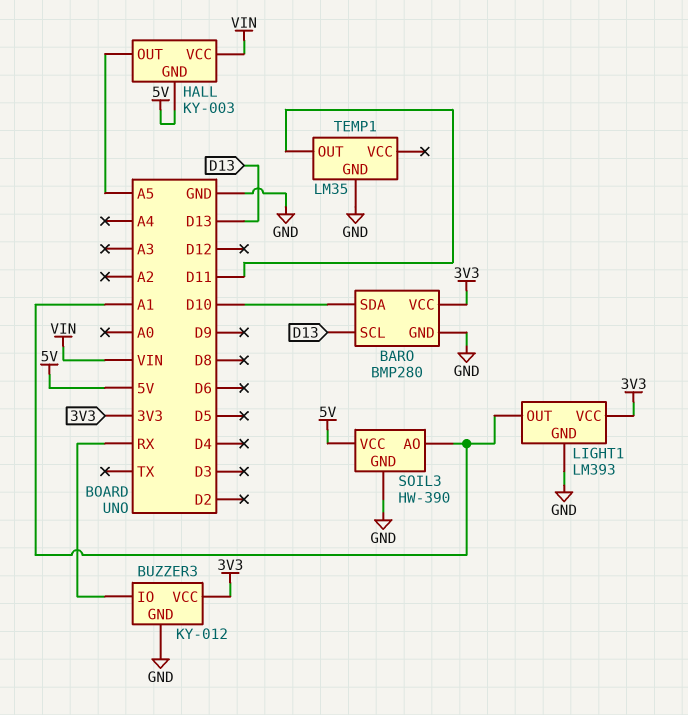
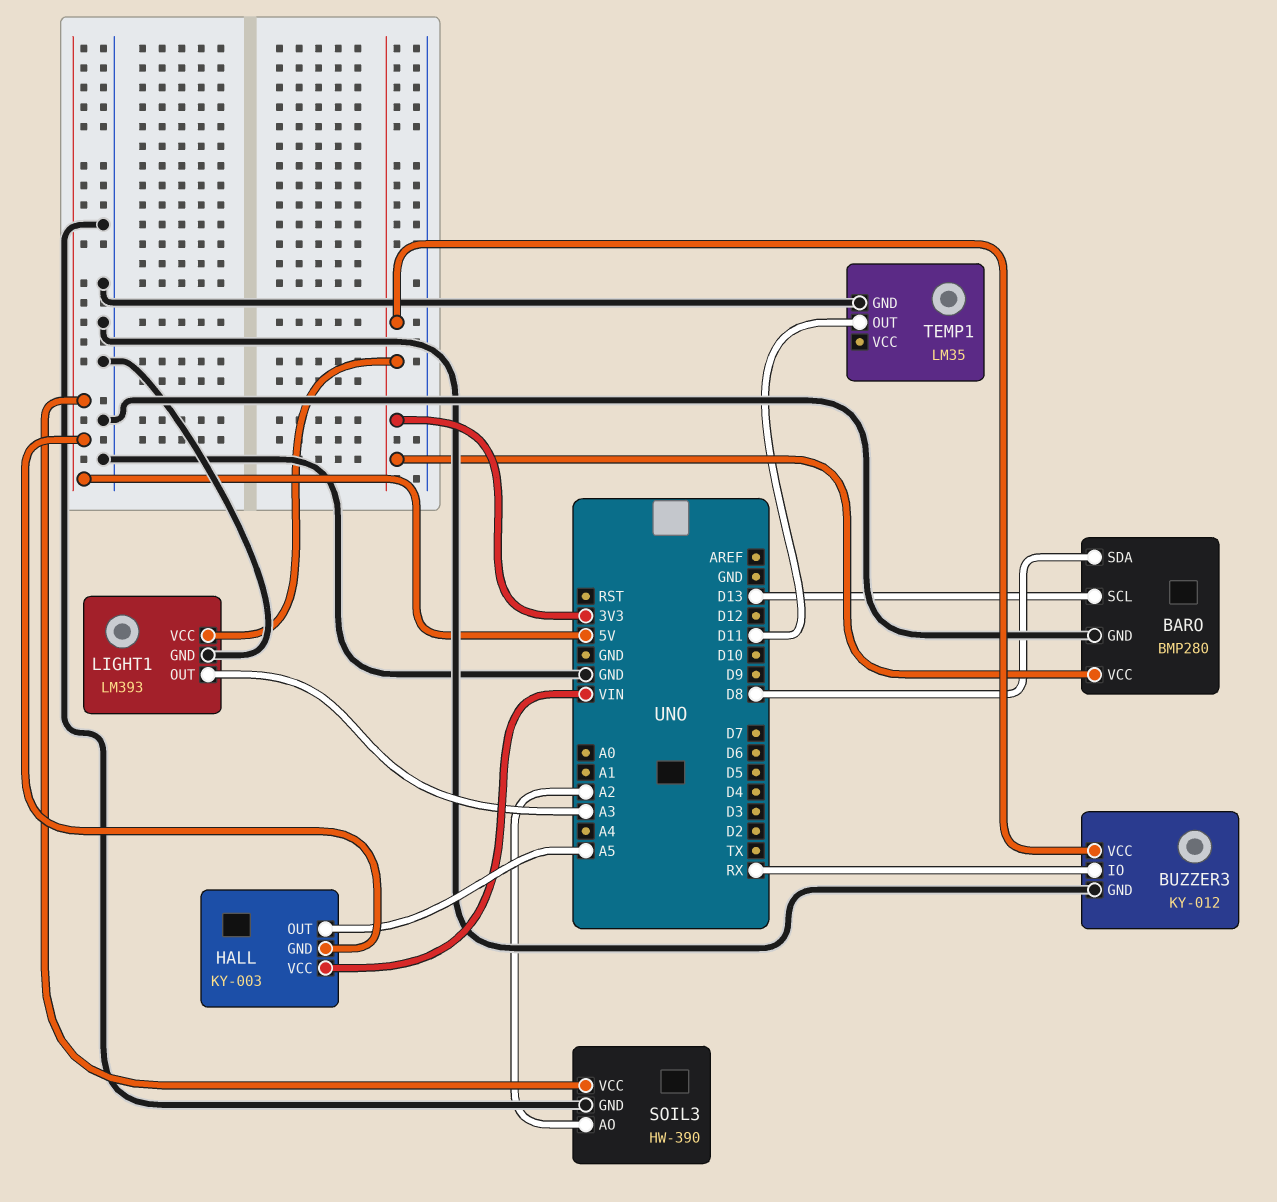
BARO pin SDA: D10 -> D8
LIGHT1 pin OUT: A1 -> A3
SOIL3 pin AO: A1 -> A2

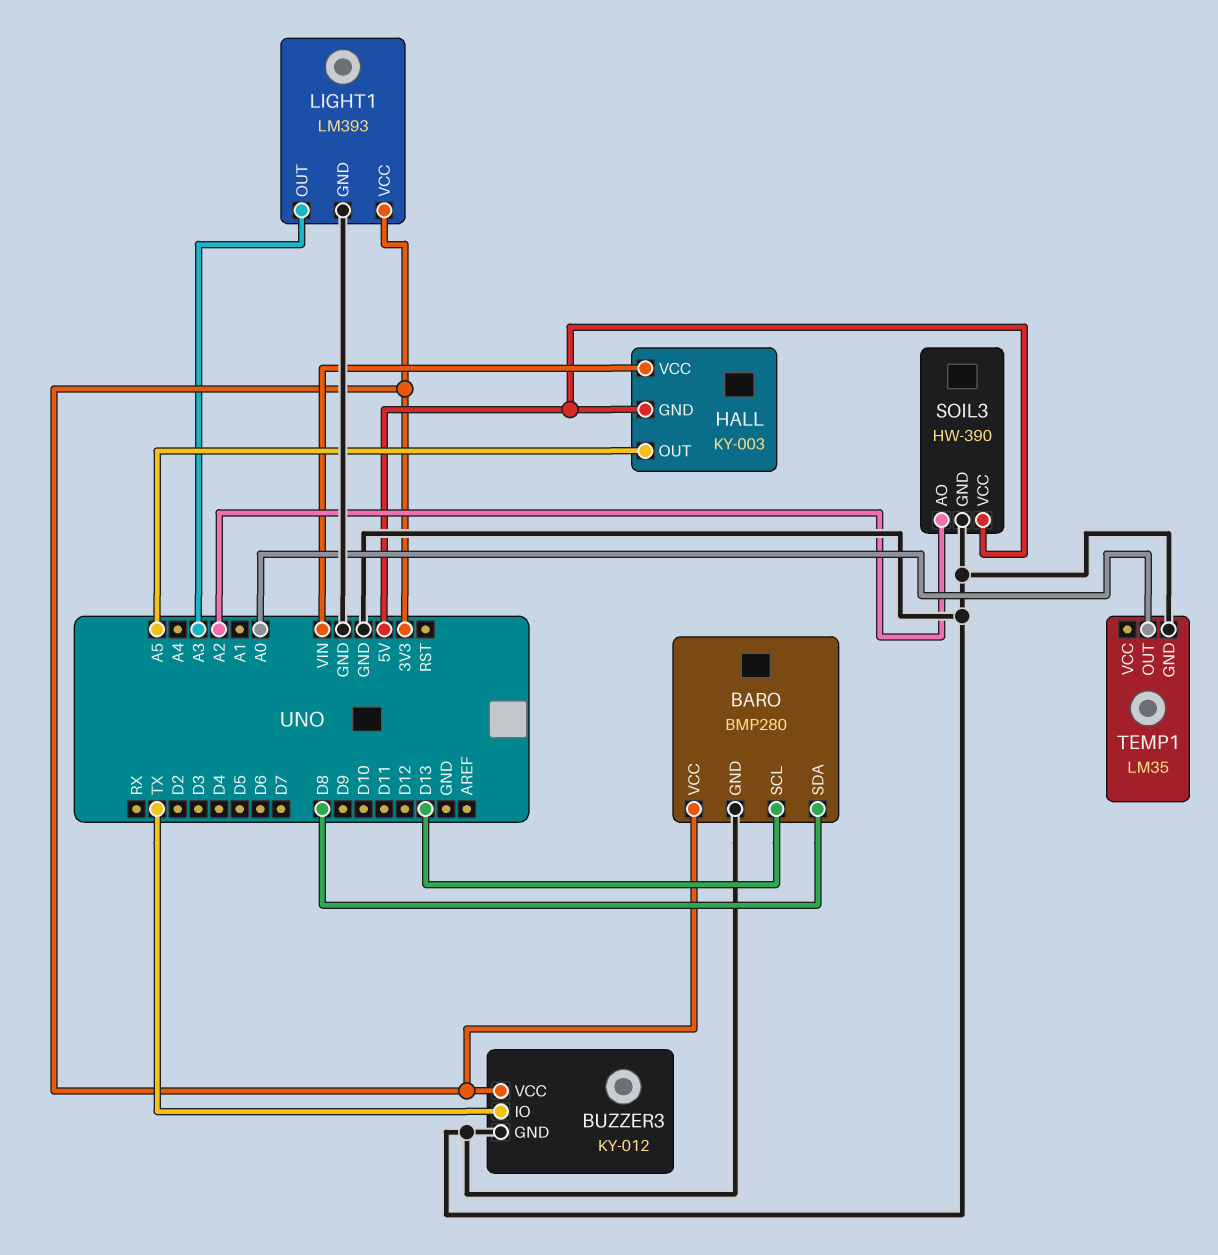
BUZZER3 pin IO: RX -> TX
TEMP1 pin OUT: D11 -> A0

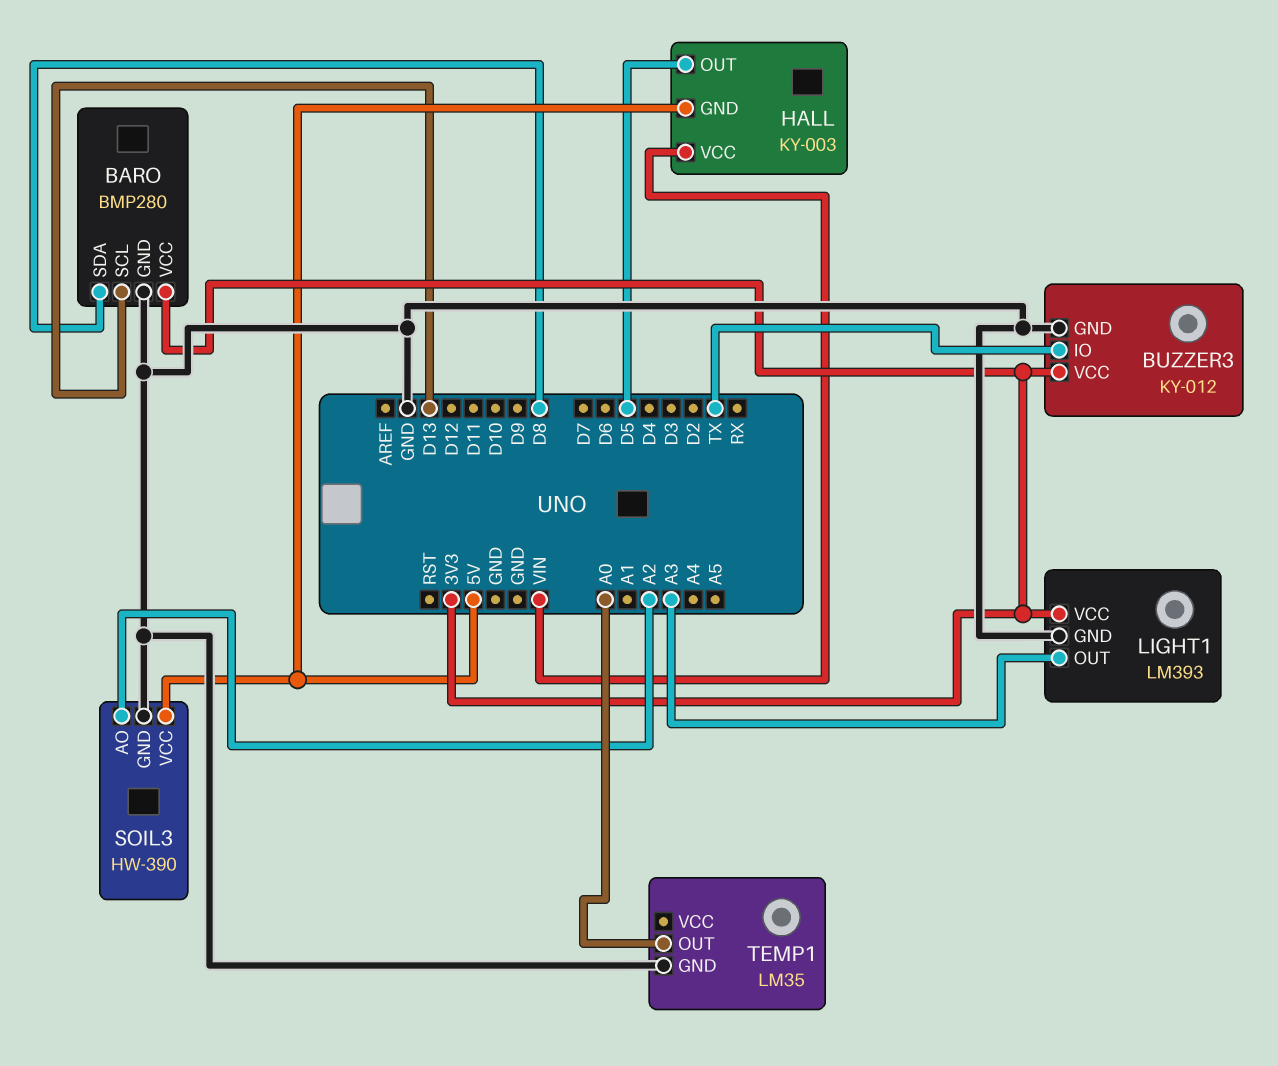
HALL pin OUT: A5 -> D5

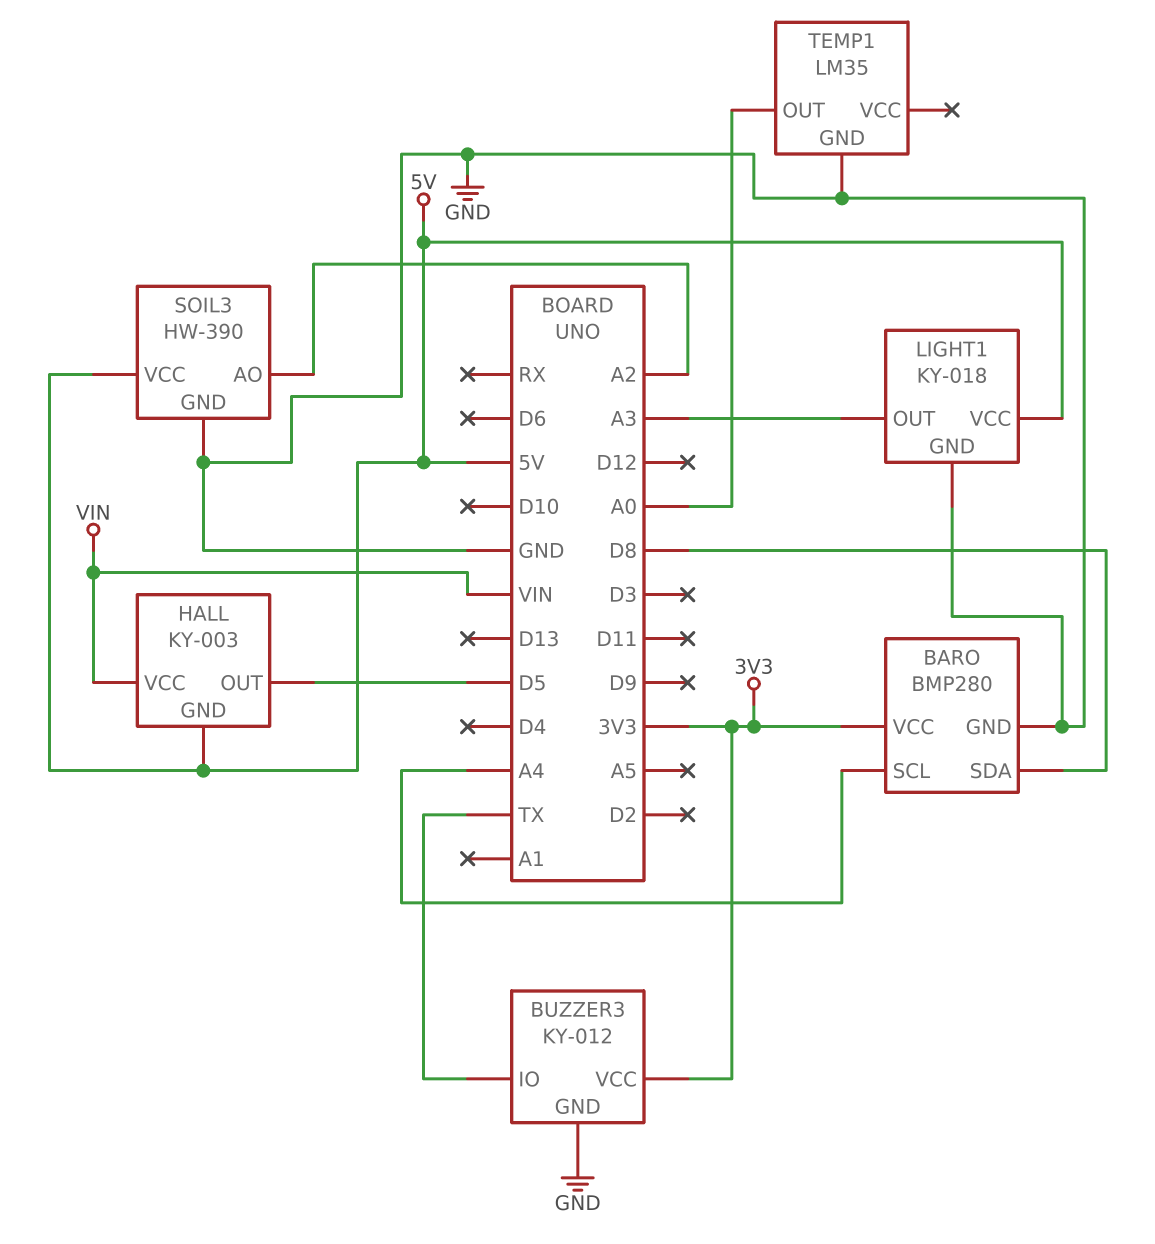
BARO pin SCL: D13 -> A4
LIGHT1: LM393 -> KY-018
LIGHT1 pin VCC: 3V3 -> 5V

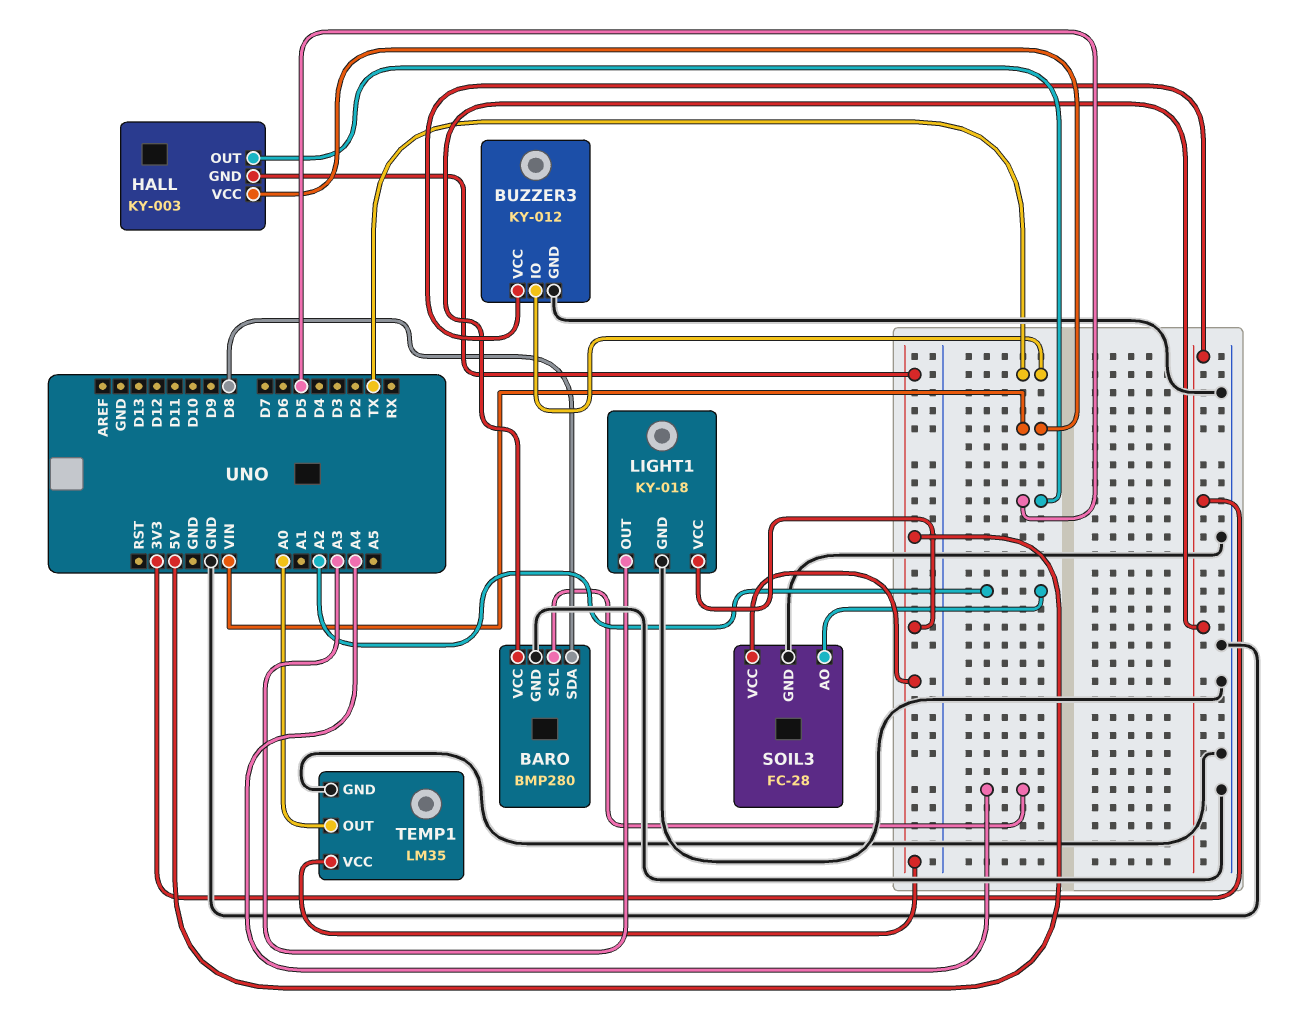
SOIL3: HW-390 -> FC-28
TEMP1 pin VCC: none -> 5V

